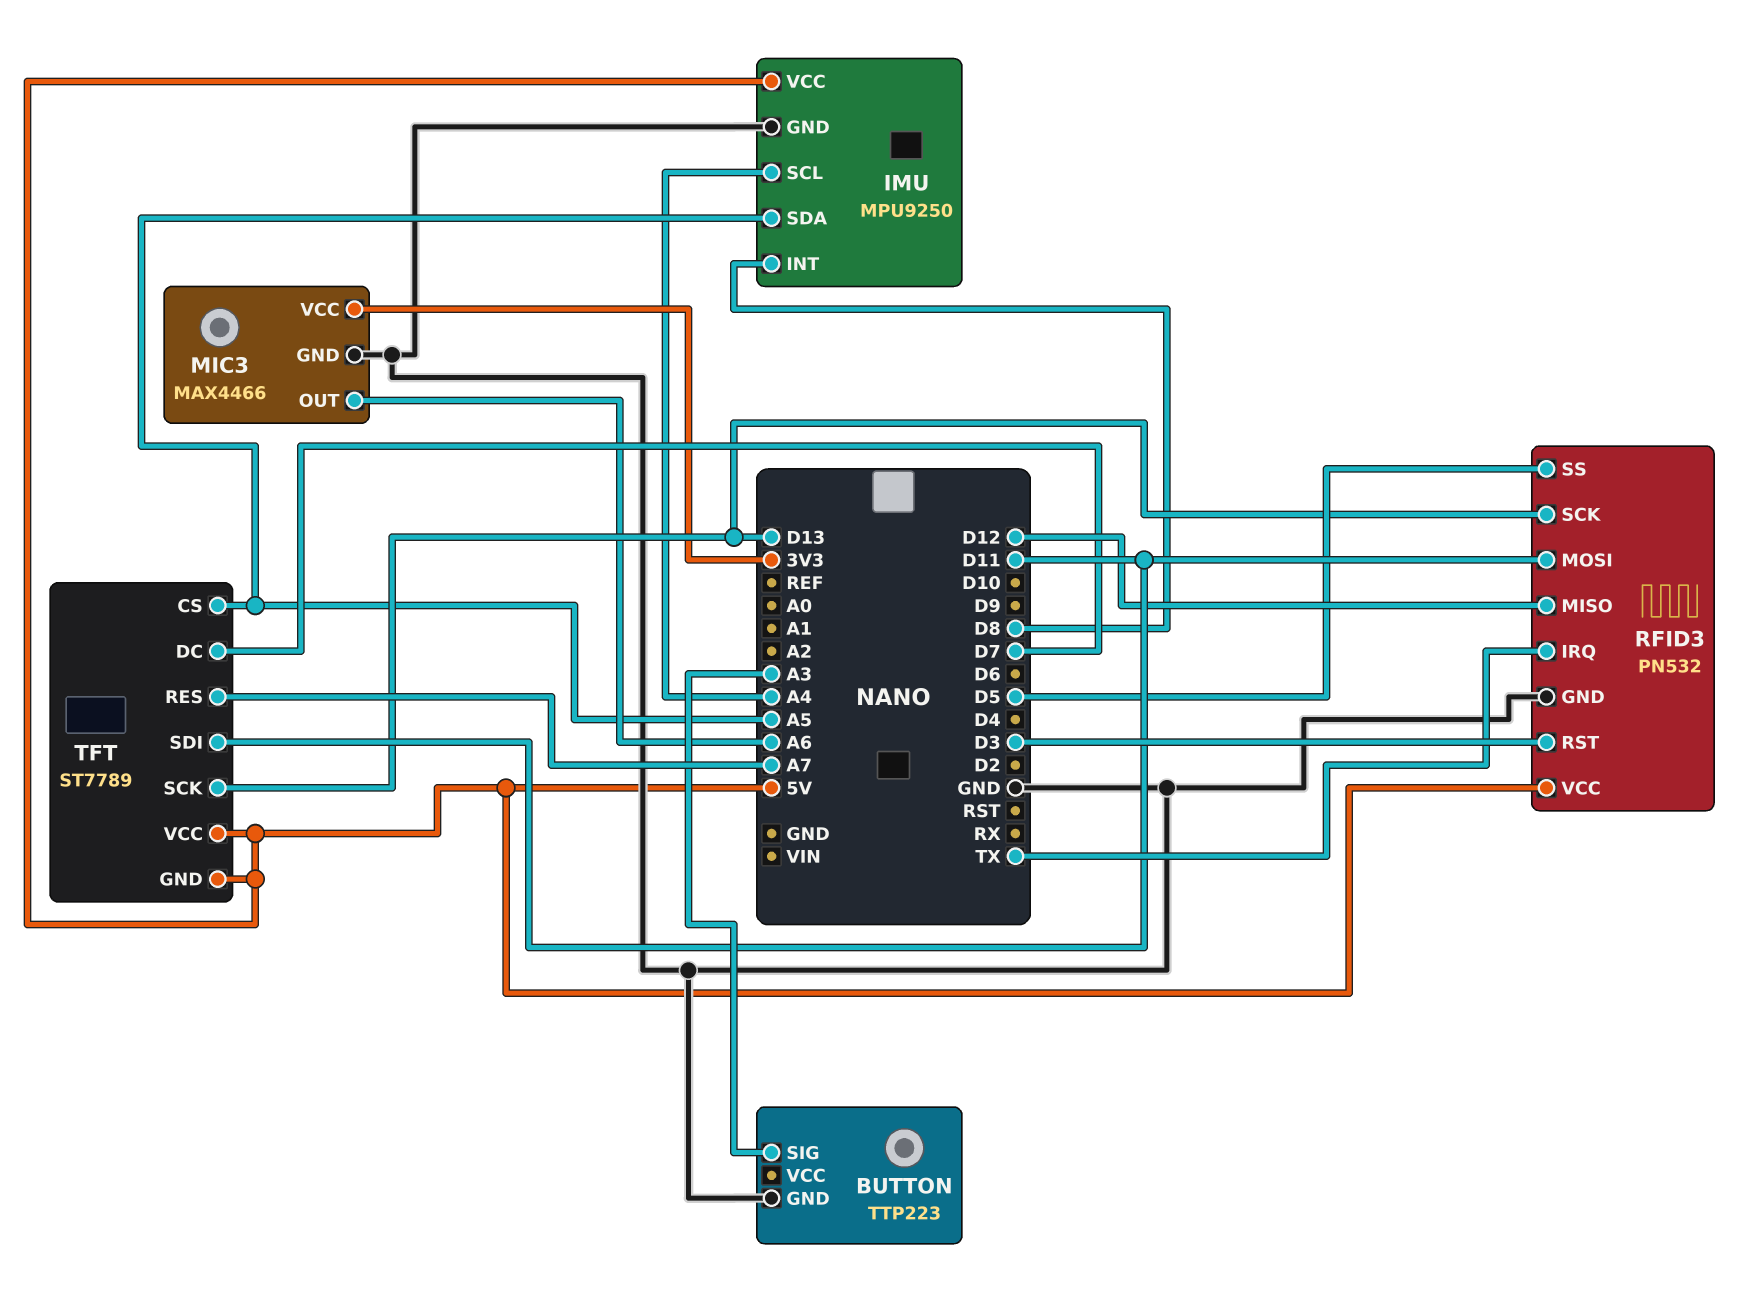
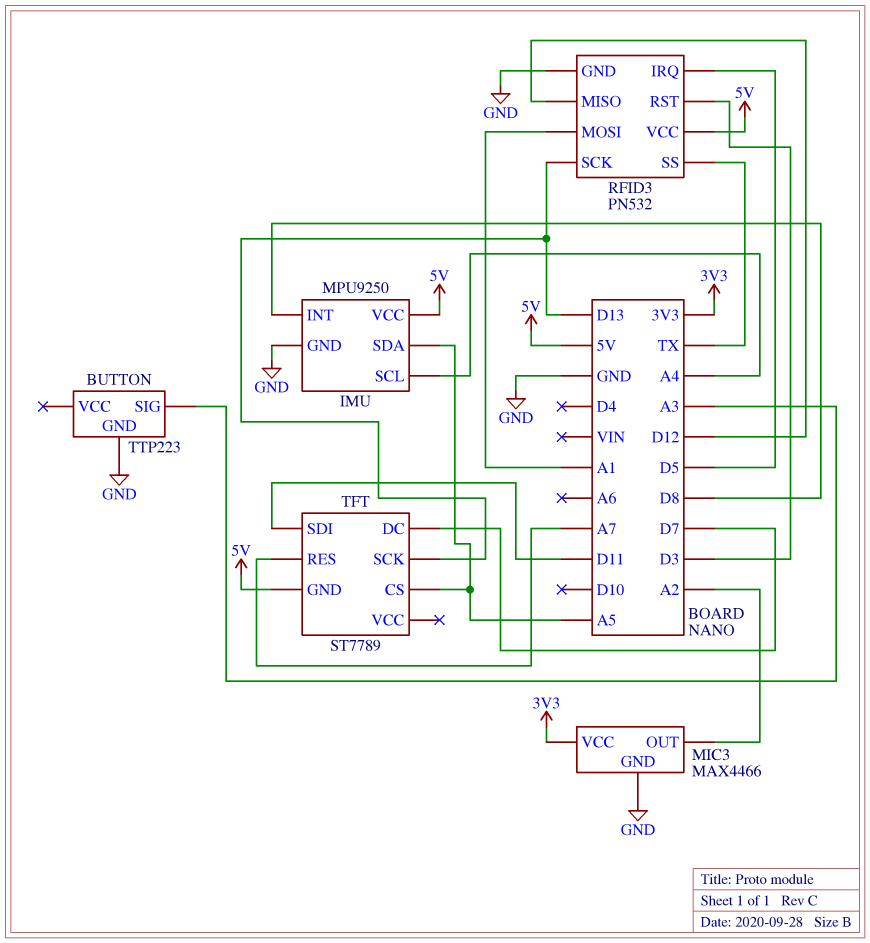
MIC3 pin OUT: A6 -> A2
RFID3 pin IRQ: TX -> D5
RFID3 pin MOSI: D11 -> A1
RFID3 pin SS: D5 -> TX
TFT pin VCC: 5V -> none

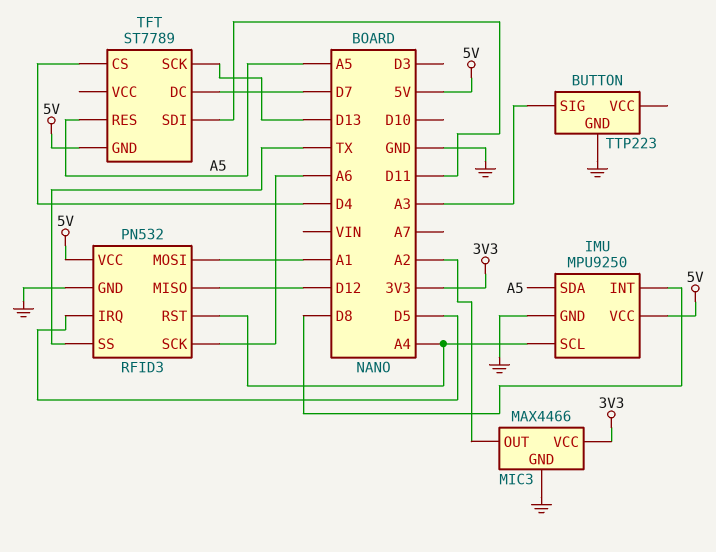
RFID3 pin RST: D3 -> A4
RFID3 pin SCK: D13 -> A6
TFT pin CS: A5 -> D4
TFT pin RES: A7 -> A5

